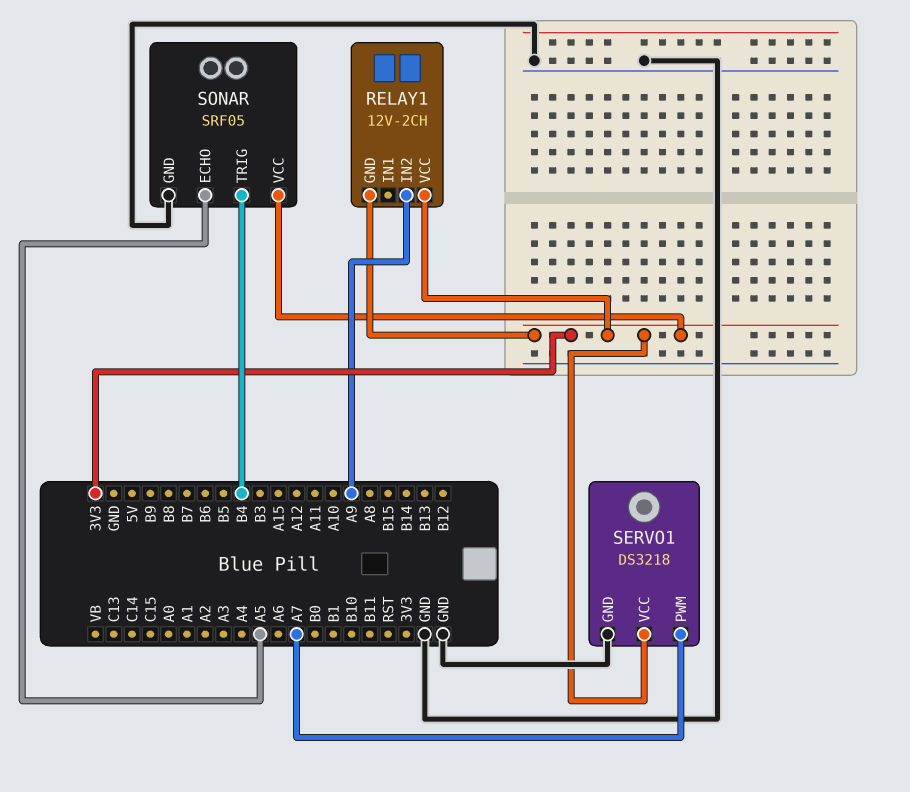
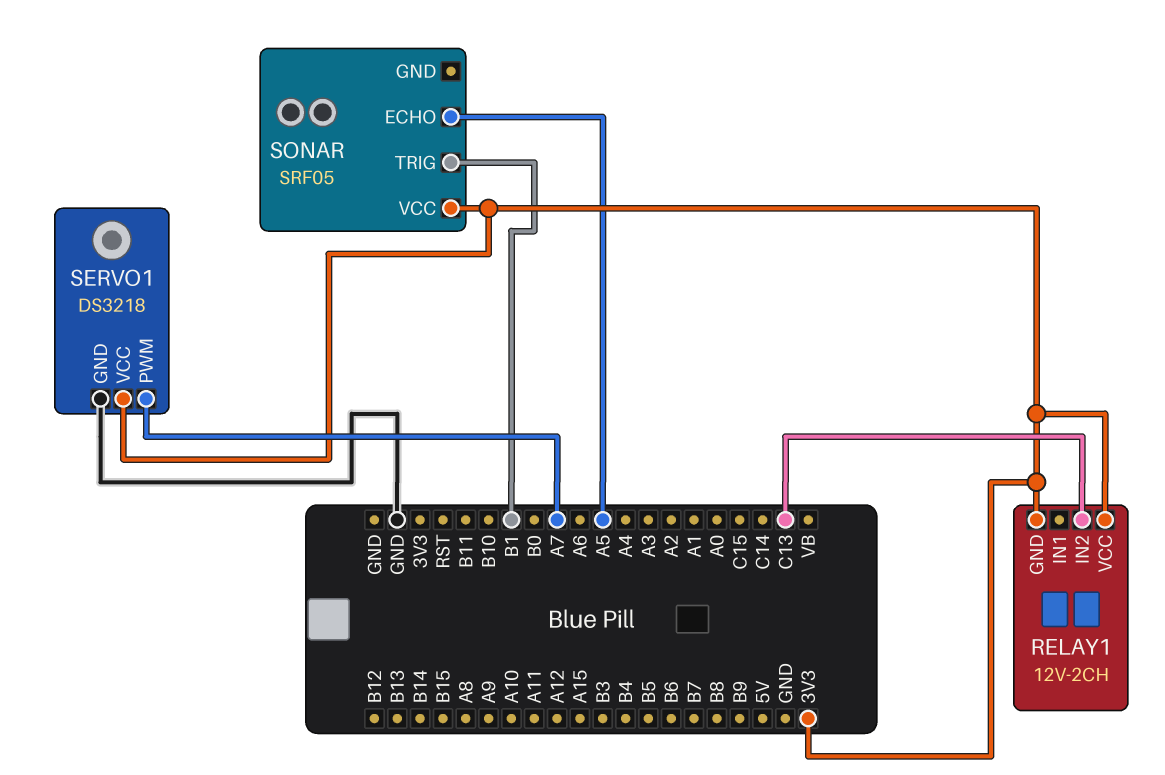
RELAY1 pin IN2: A9 -> C13
SONAR pin GND: GND -> none
SONAR pin TRIG: B4 -> B1

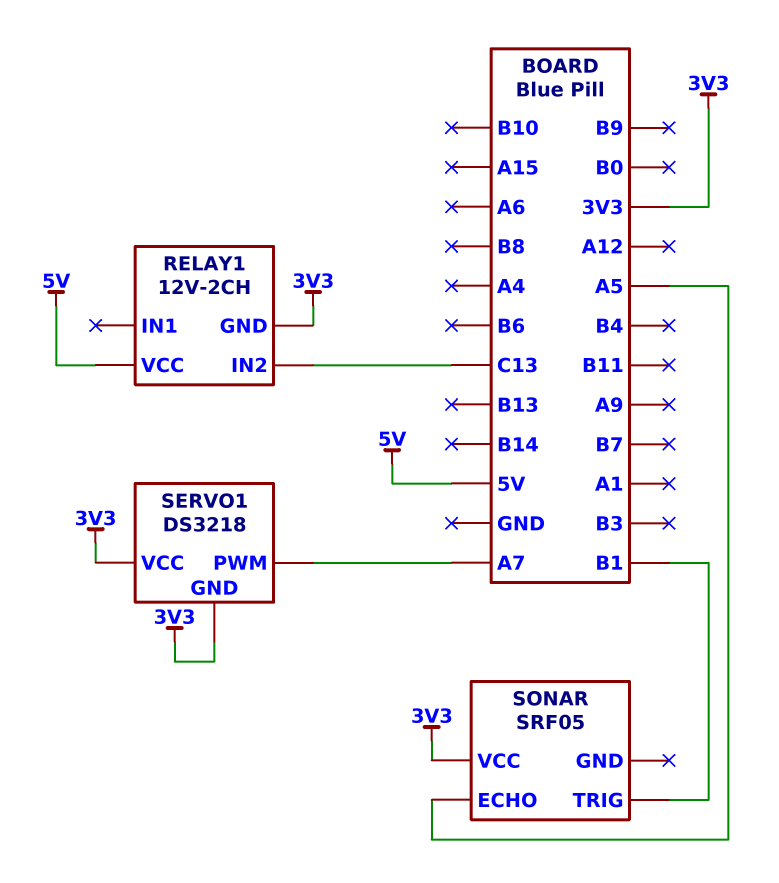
RELAY1 pin VCC: 3V3 -> 5V
SERVO1 pin GND: GND -> 3V3

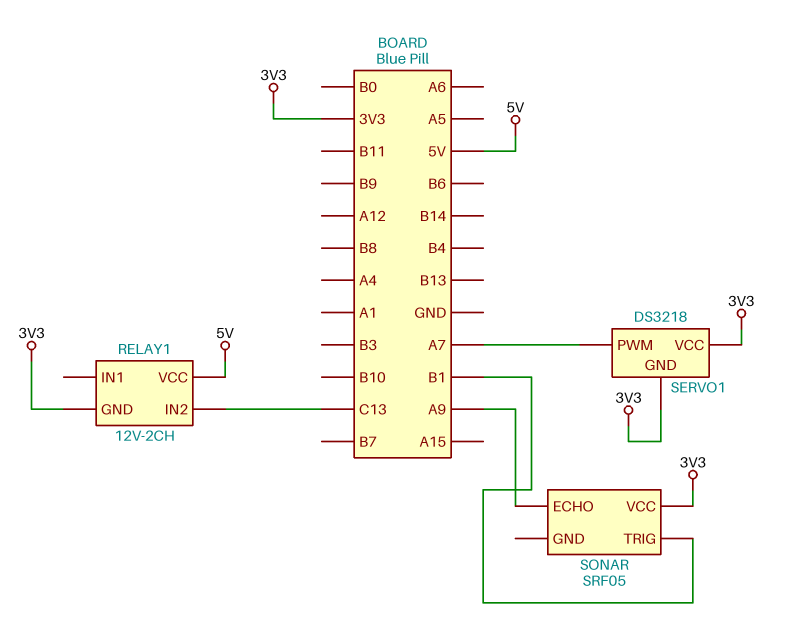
SONAR pin ECHO: A5 -> A9

